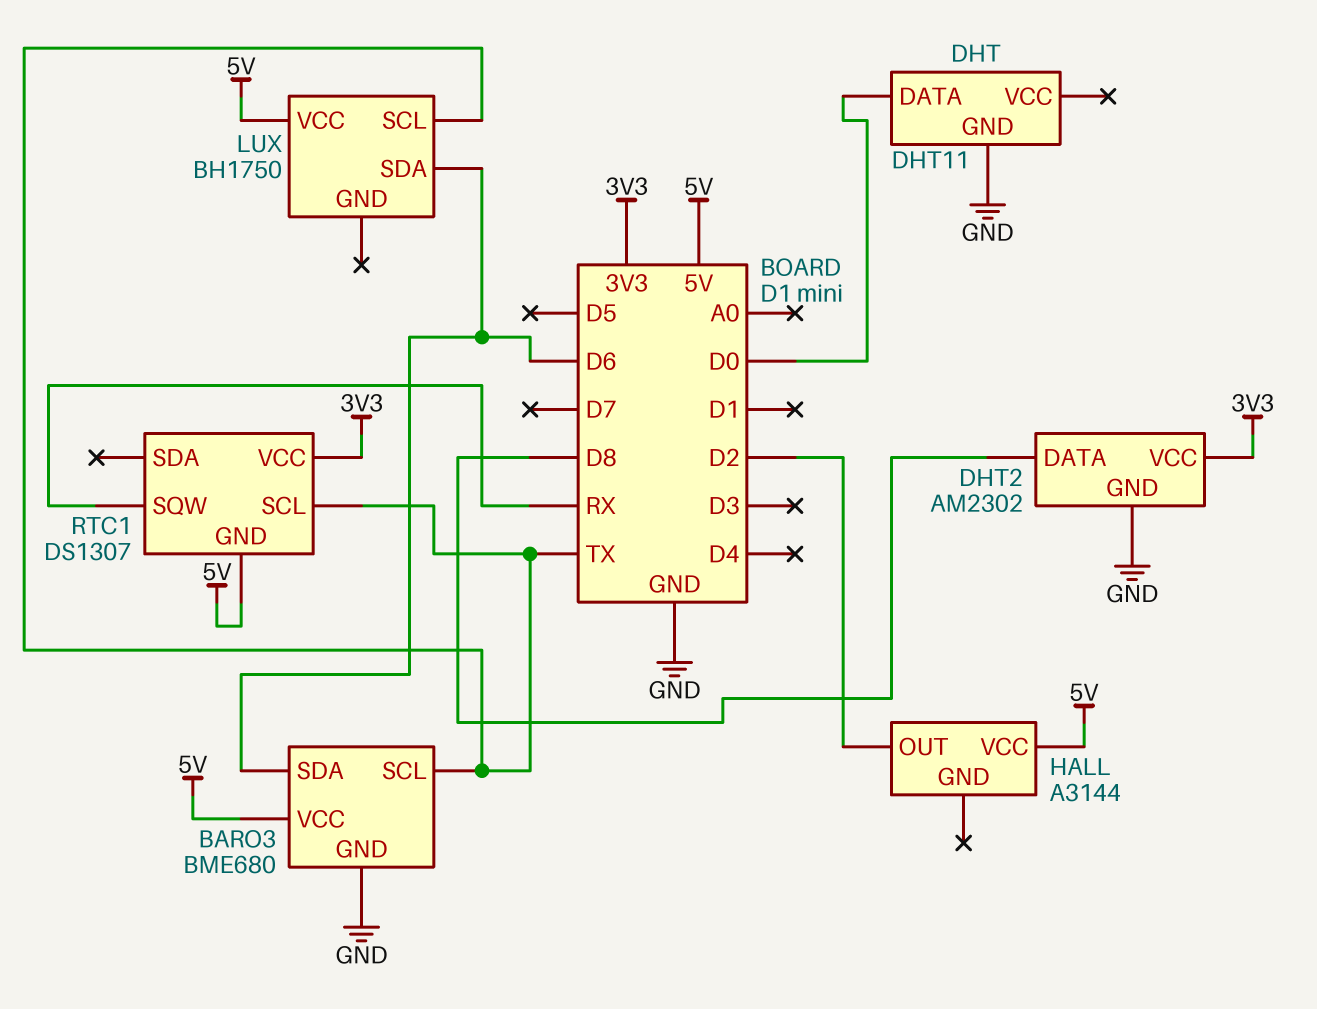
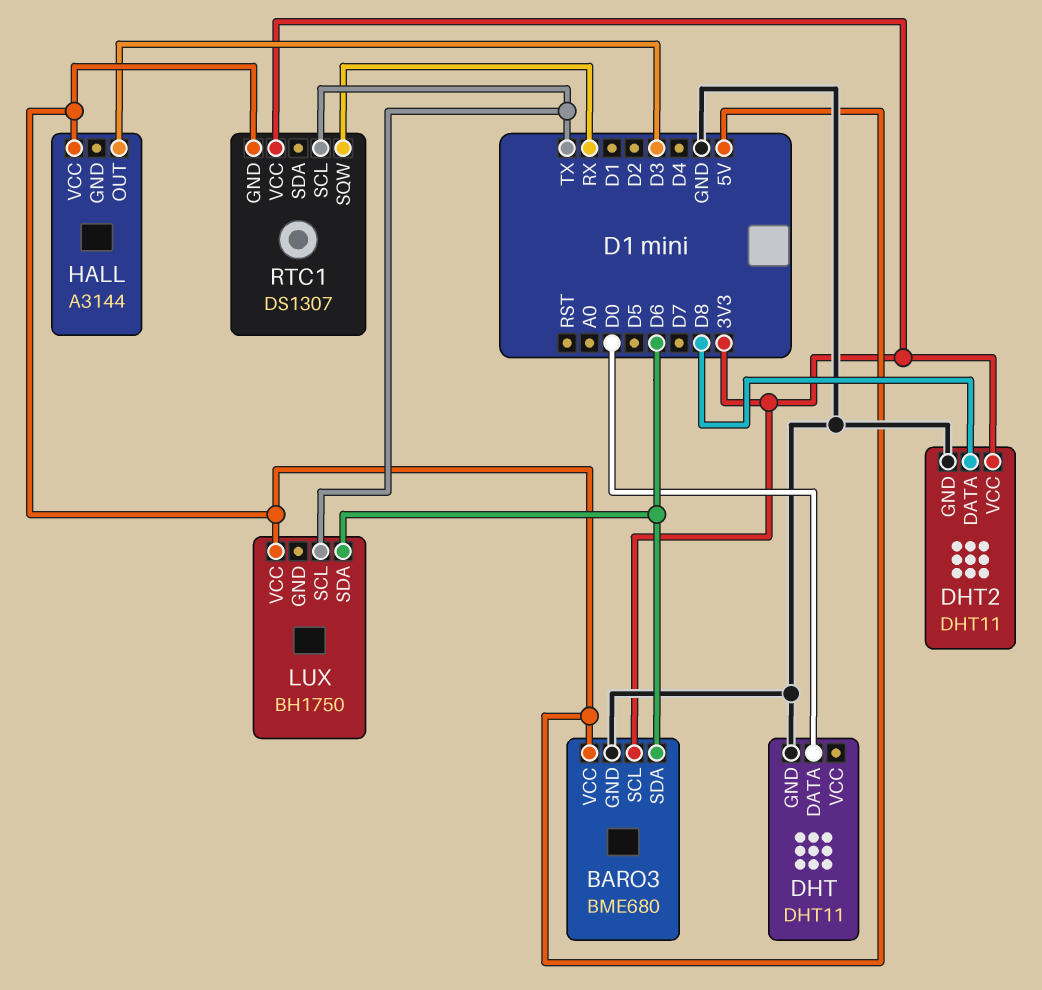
BARO3 pin SCL: TX -> 3V3
DHT2: AM2302 -> DHT11
HALL pin OUT: D2 -> D3

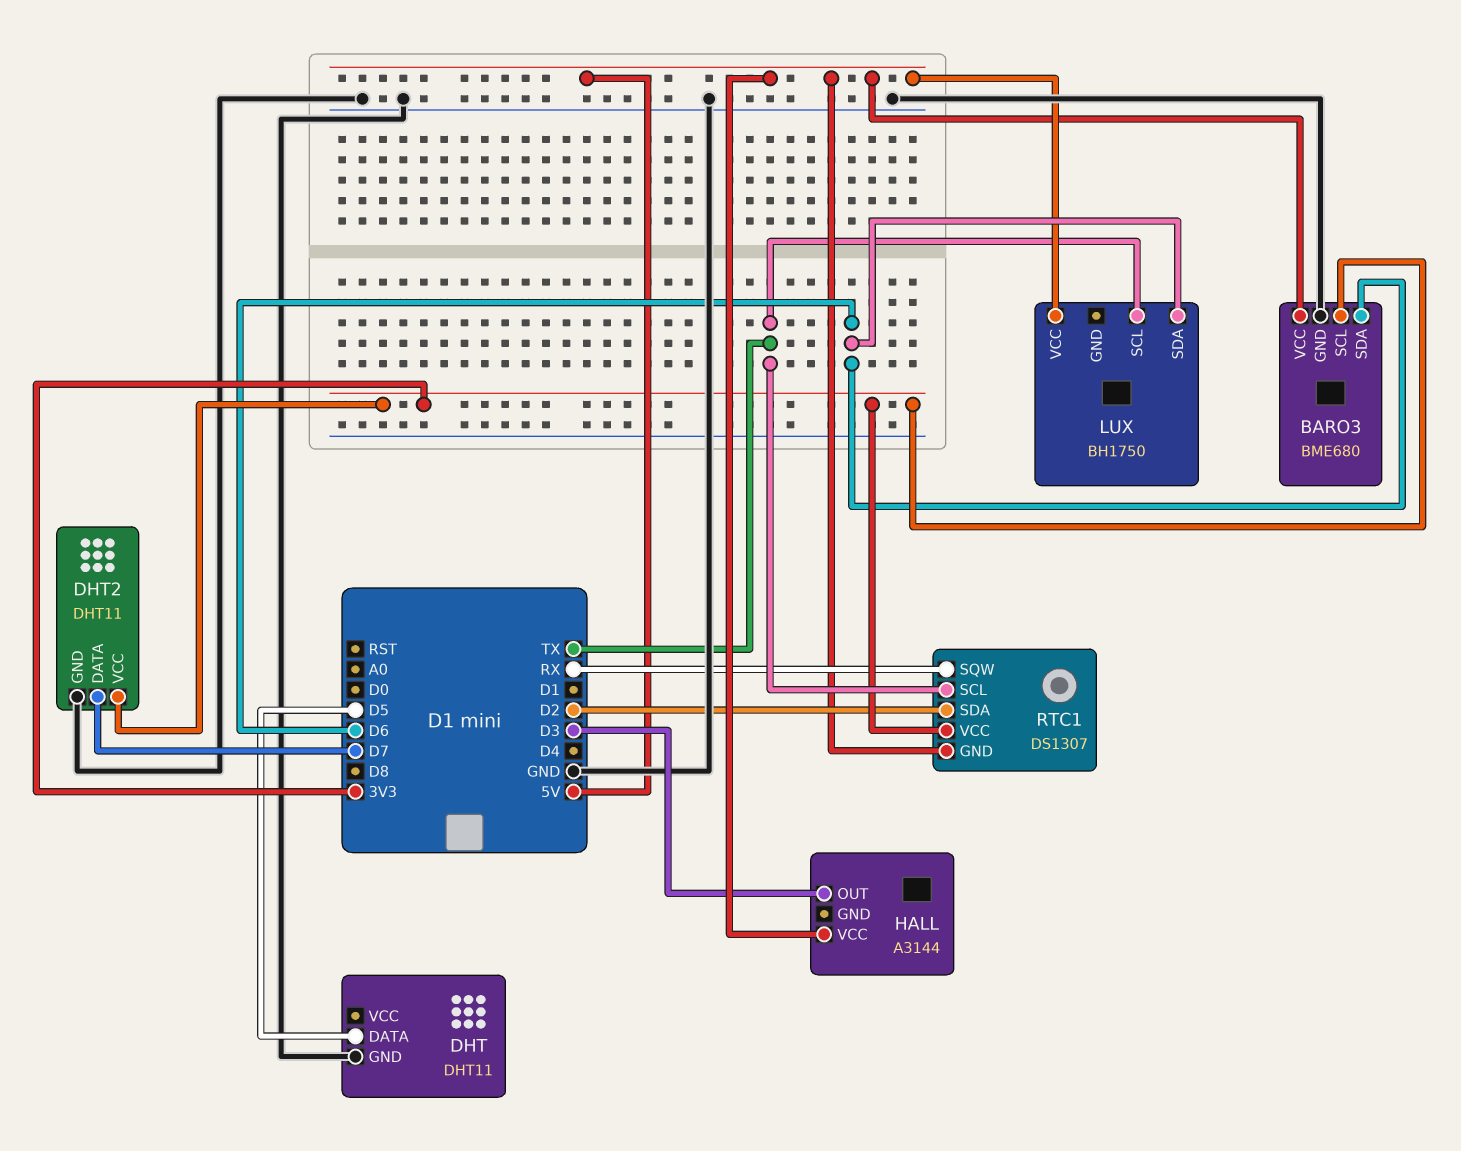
DHT pin DATA: D0 -> D5
DHT2 pin DATA: D8 -> D7
RTC1 pin SDA: none -> D2

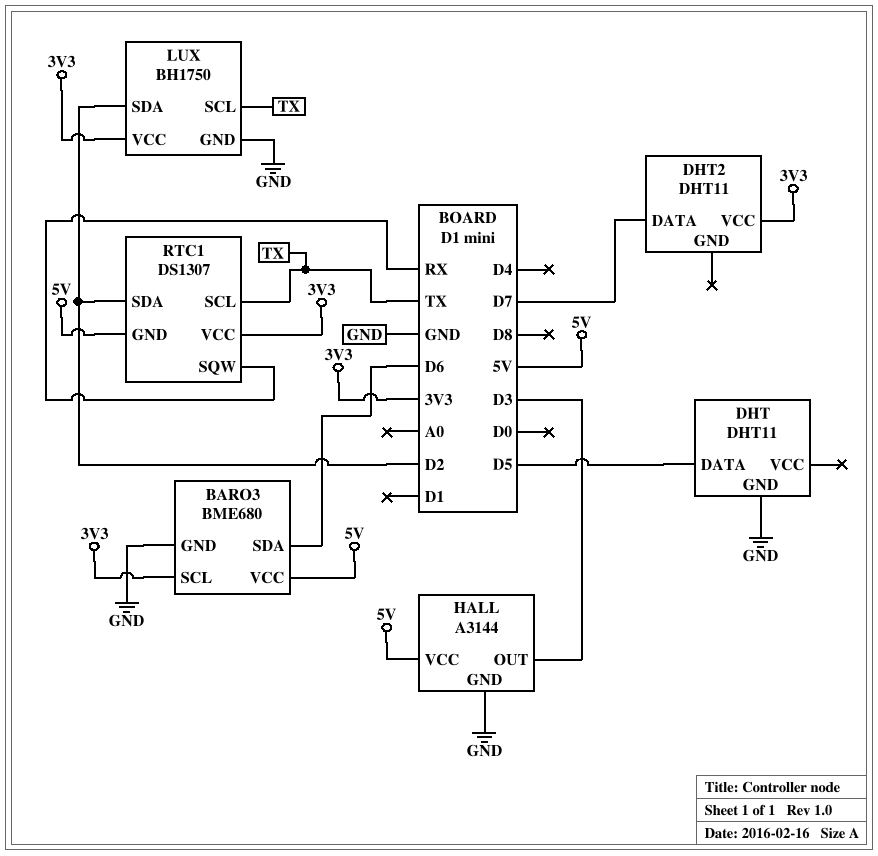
DHT2 pin GND: GND -> none
HALL pin GND: none -> GND
LUX pin GND: none -> GND
LUX pin SDA: D6 -> D2
LUX pin VCC: 5V -> 3V3

